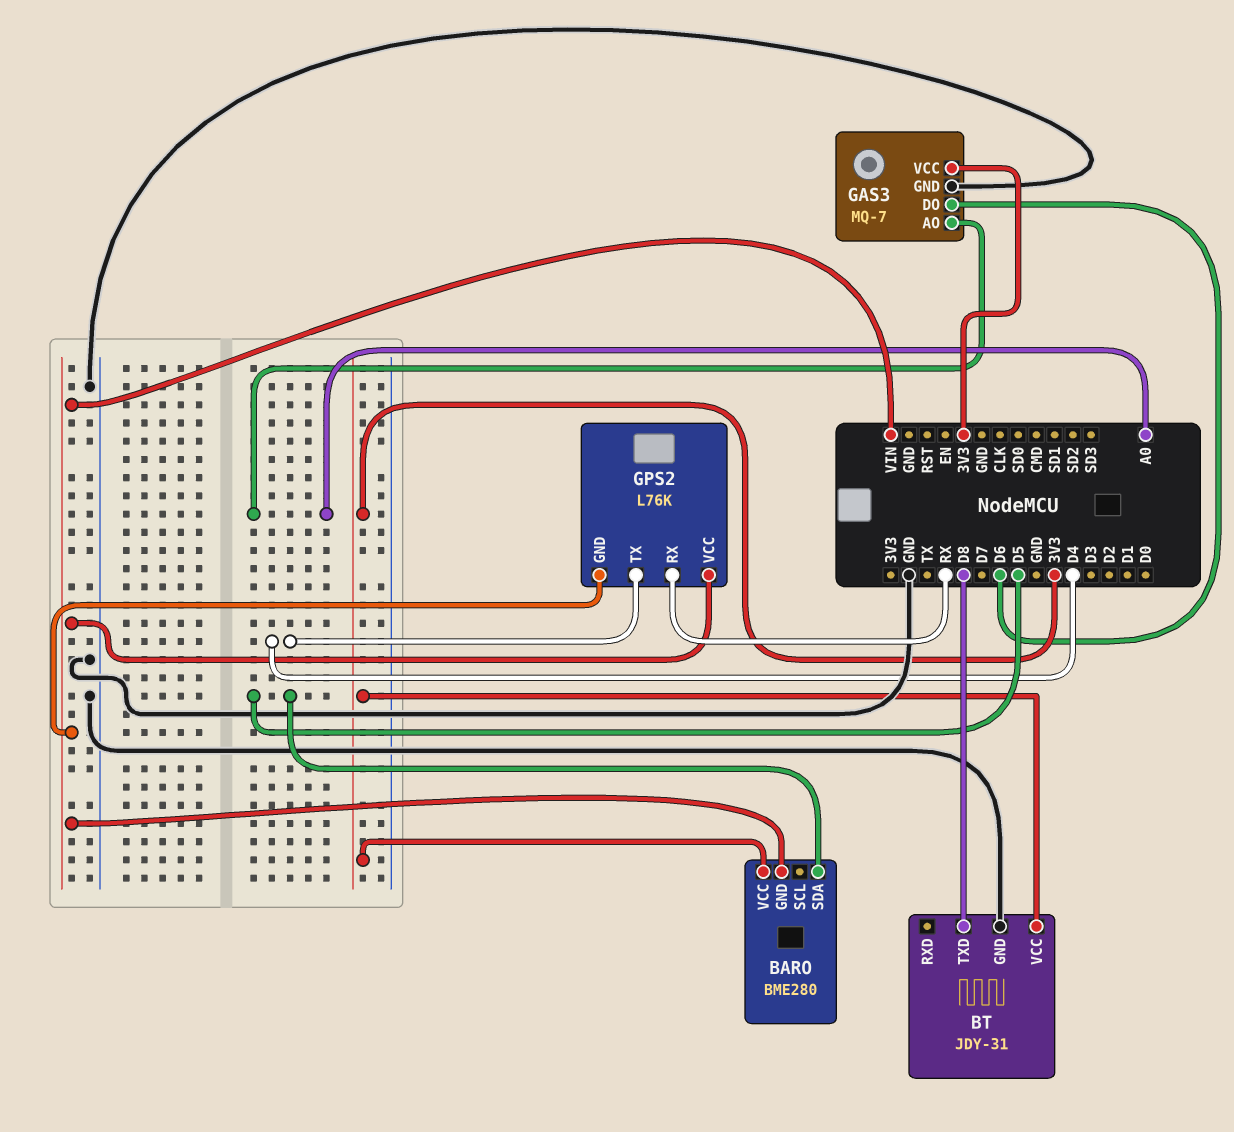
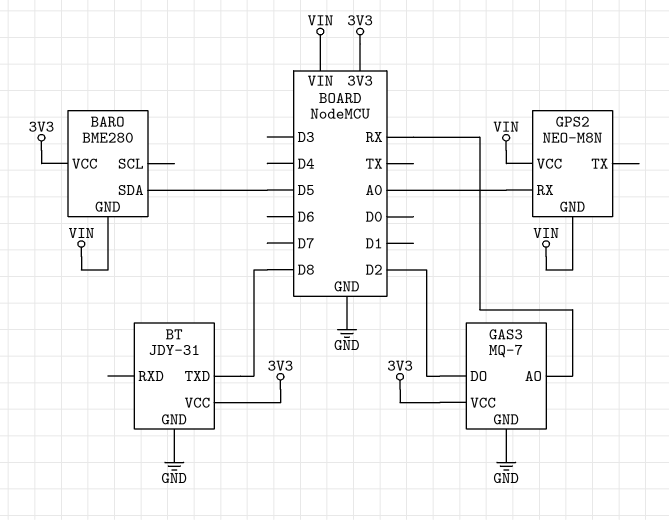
GAS3 pin AO: A0 -> RX
GAS3 pin DO: D6 -> D2
GPS2: L76K -> NEO-M8N
GPS2 pin RX: RX -> A0
GPS2 pin TX: D4 -> none

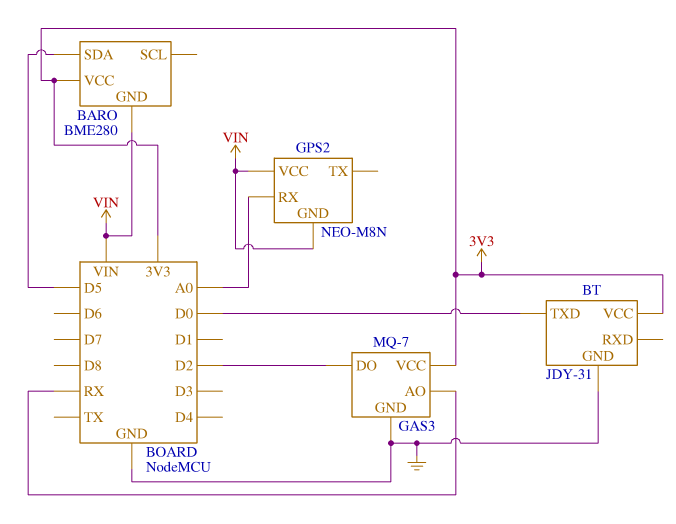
BT pin TXD: D8 -> D0

